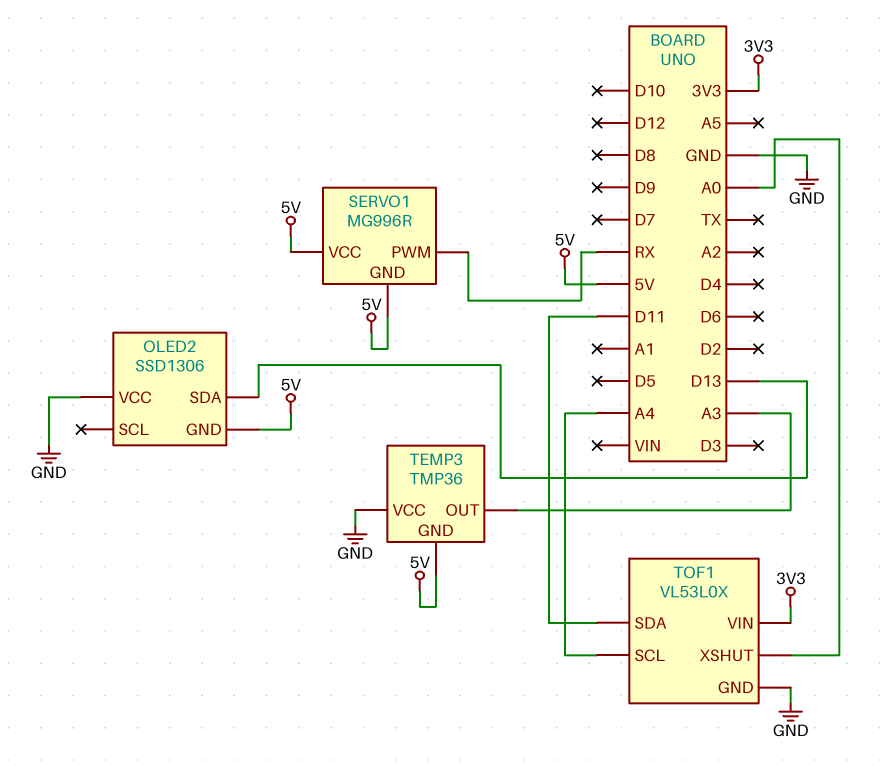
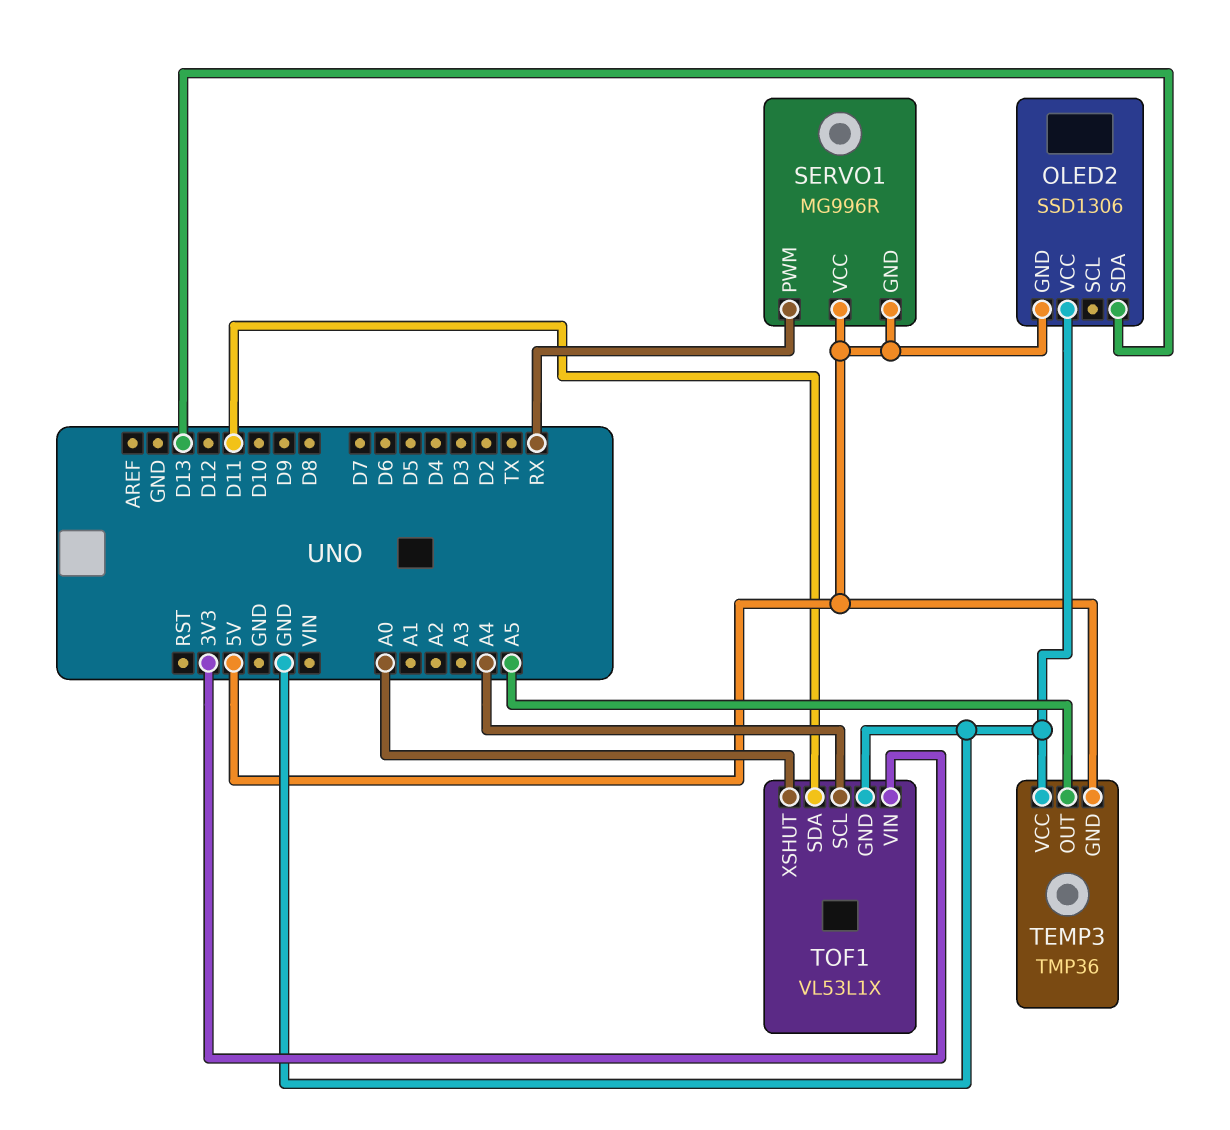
TEMP3 pin OUT: A3 -> A5
TOF1: VL53L0X -> VL53L1X

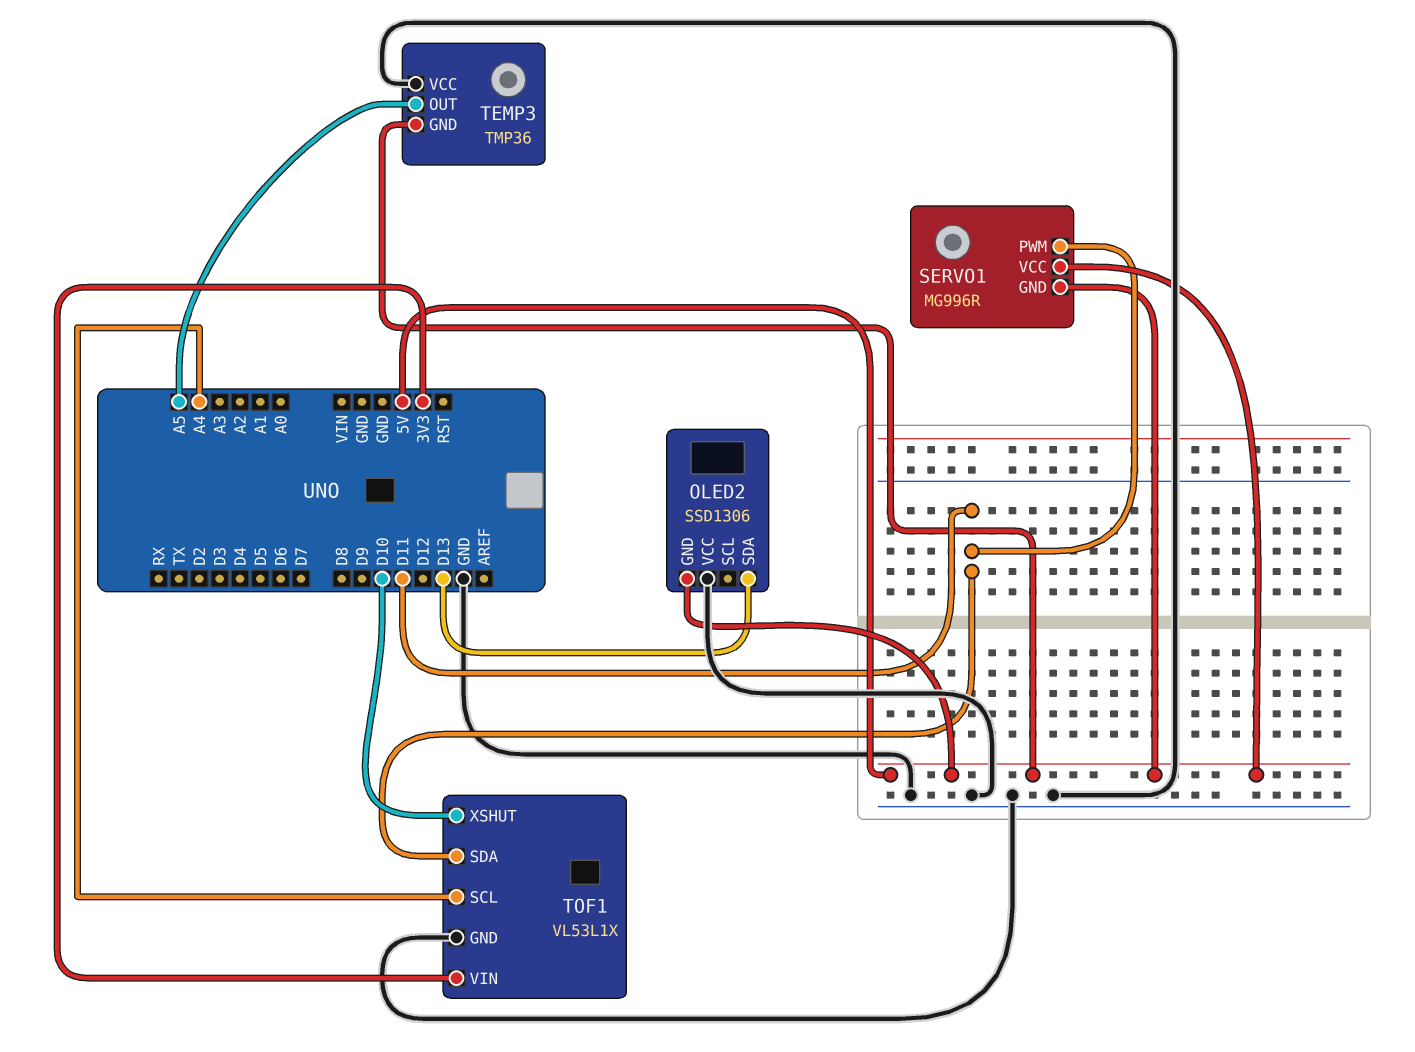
SERVO1 pin PWM: RX -> D11
TOF1 pin XSHUT: A0 -> D10

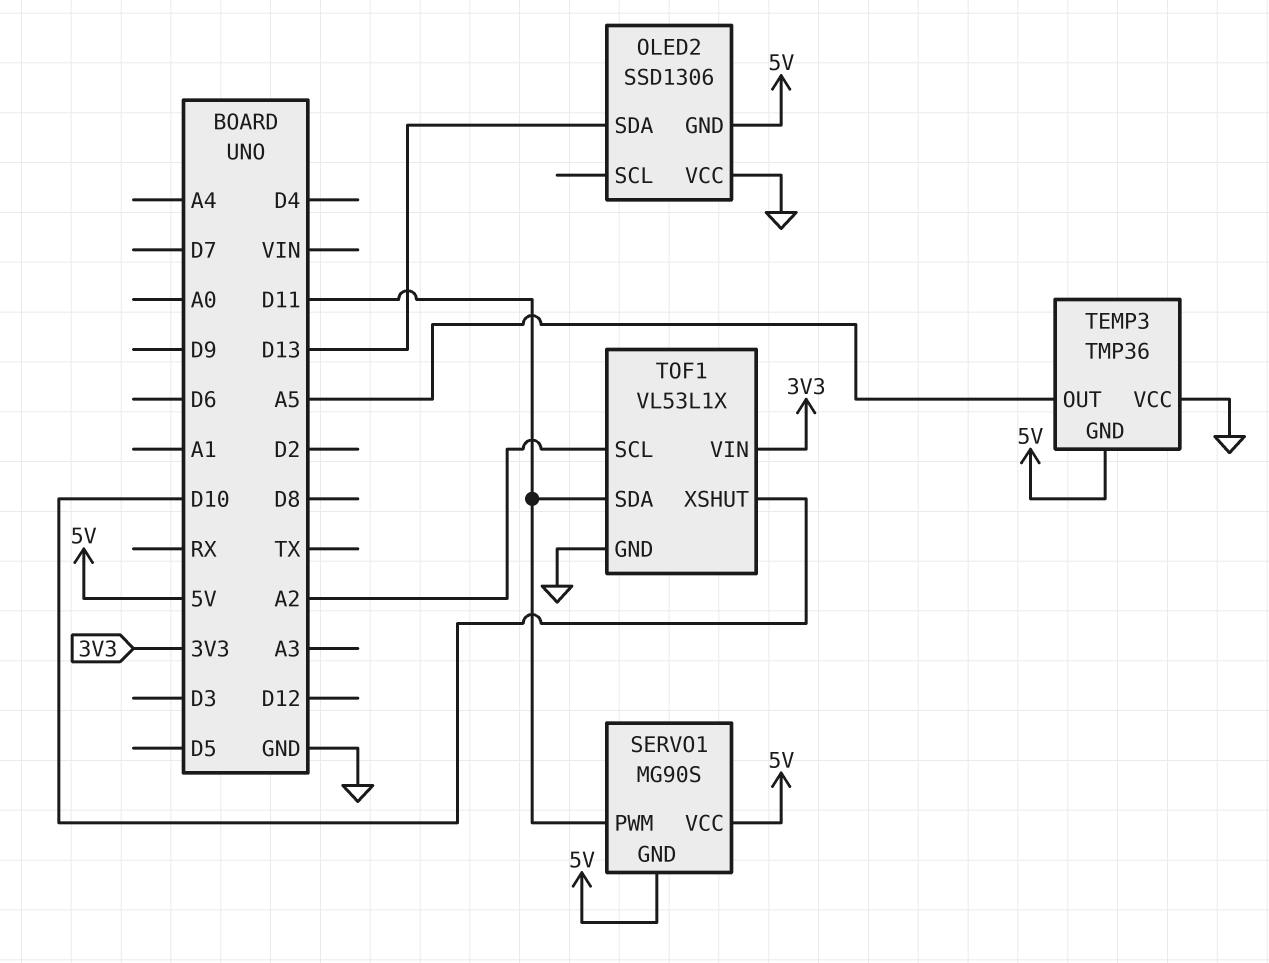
SERVO1: MG996R -> MG90S
TOF1 pin SCL: A4 -> A2

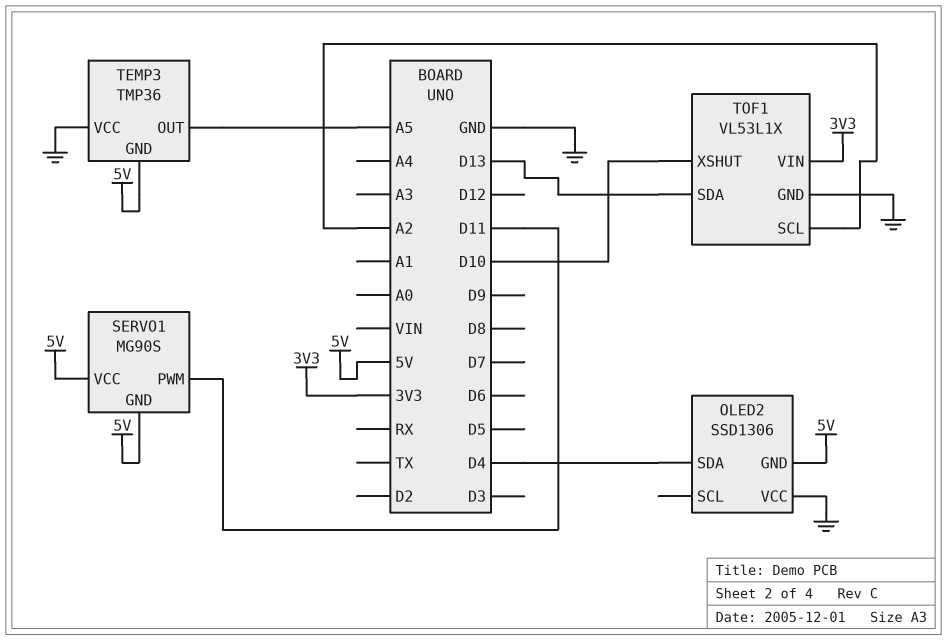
OLED2 pin SDA: D13 -> D4
TOF1 pin SDA: D11 -> D13

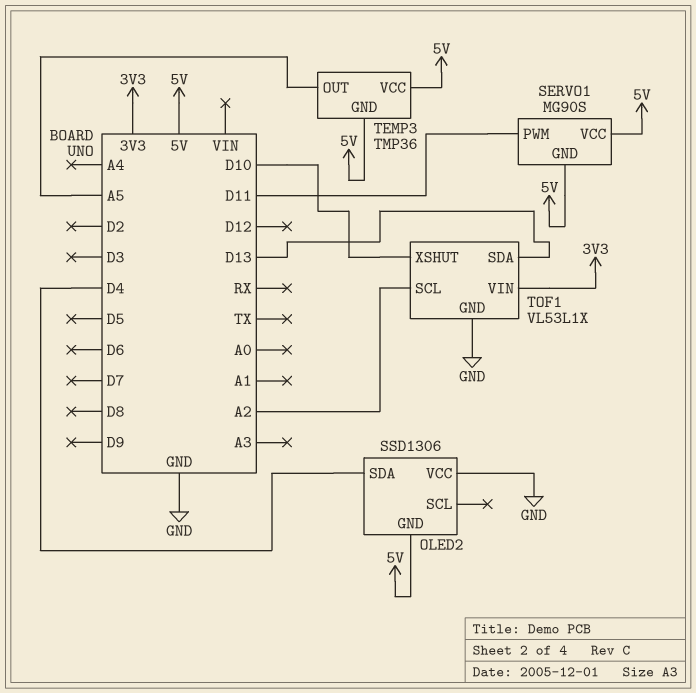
TEMP3 pin VCC: GND -> 5V

